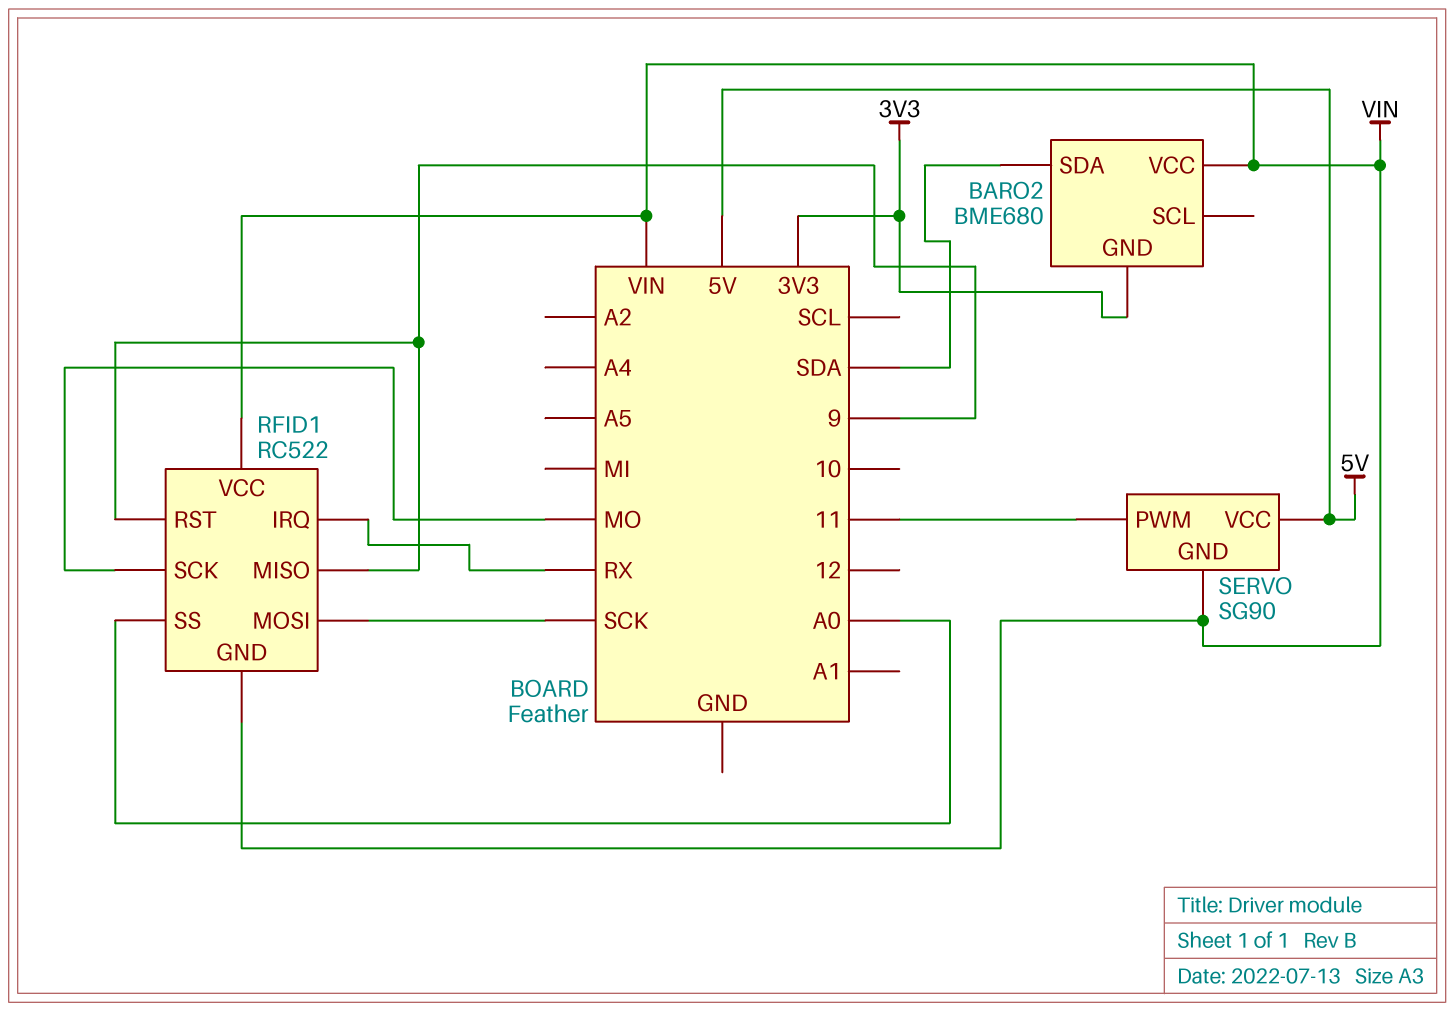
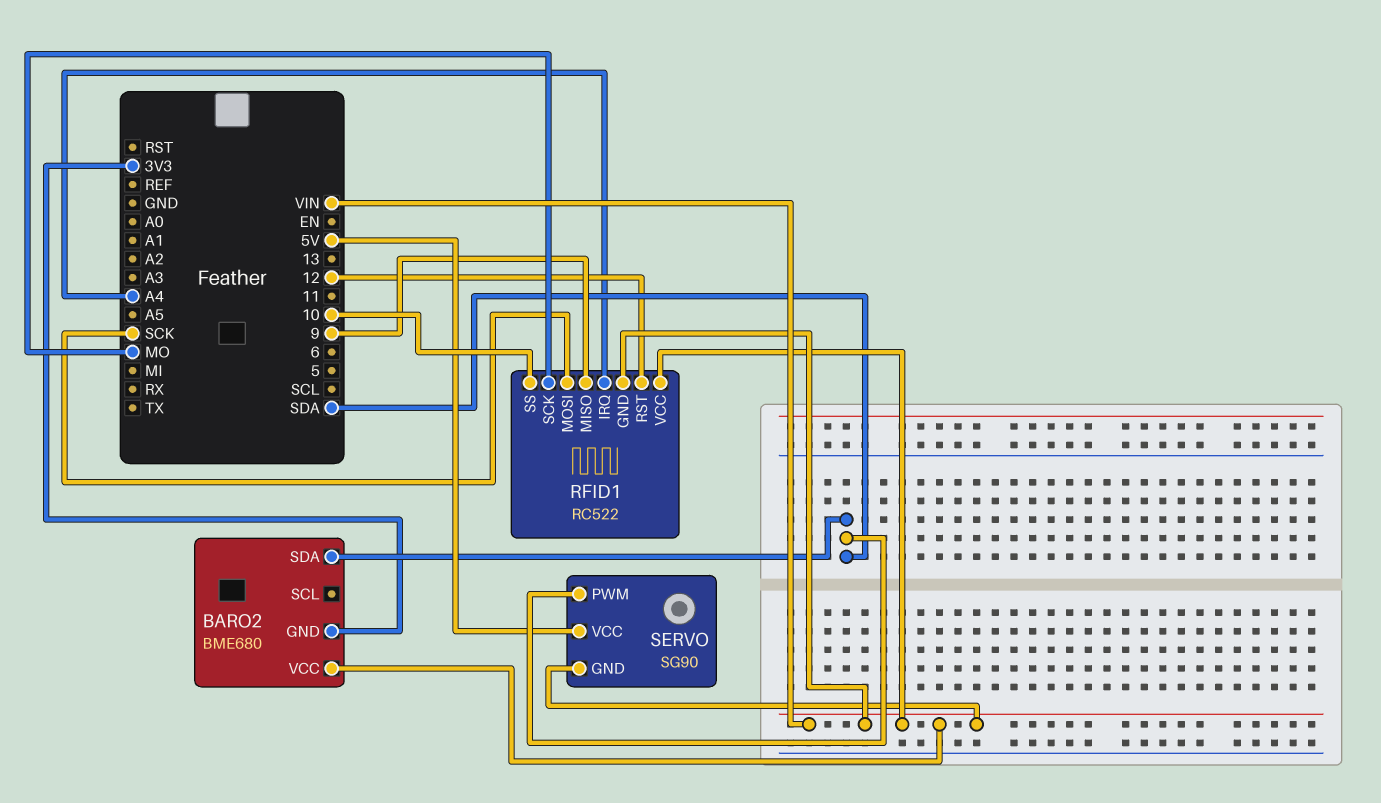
RFID1 pin IRQ: RX -> A4
RFID1 pin RST: 9 -> 12
RFID1 pin SS: A0 -> 10
SERVO pin PWM: 11 -> SDA

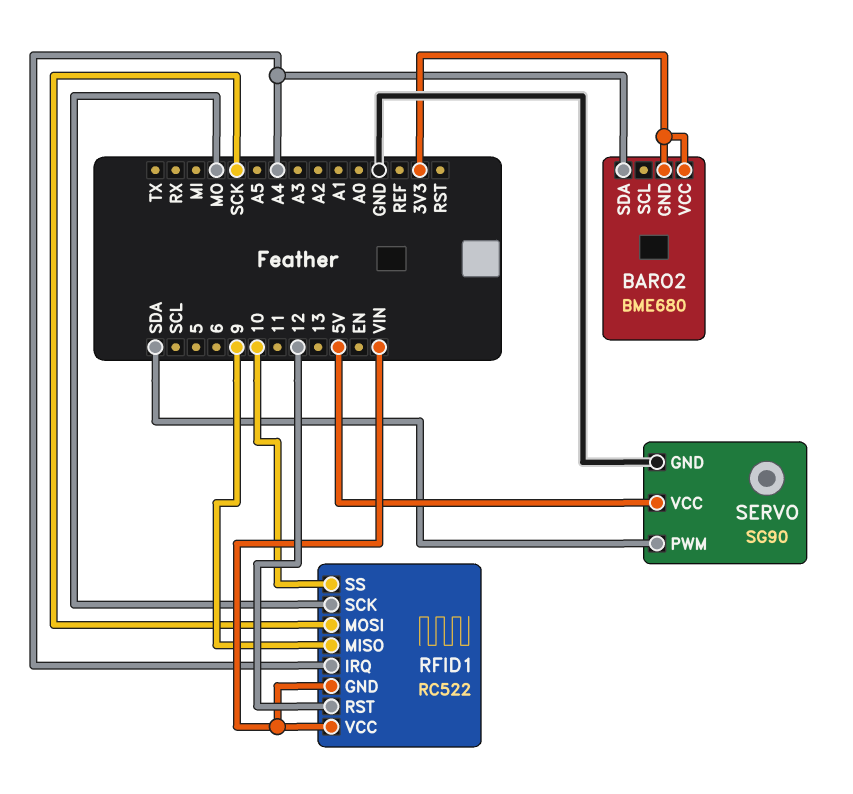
BARO2 pin SDA: SDA -> A4
BARO2 pin VCC: VIN -> 3V3
SERVO pin GND: VIN -> GND

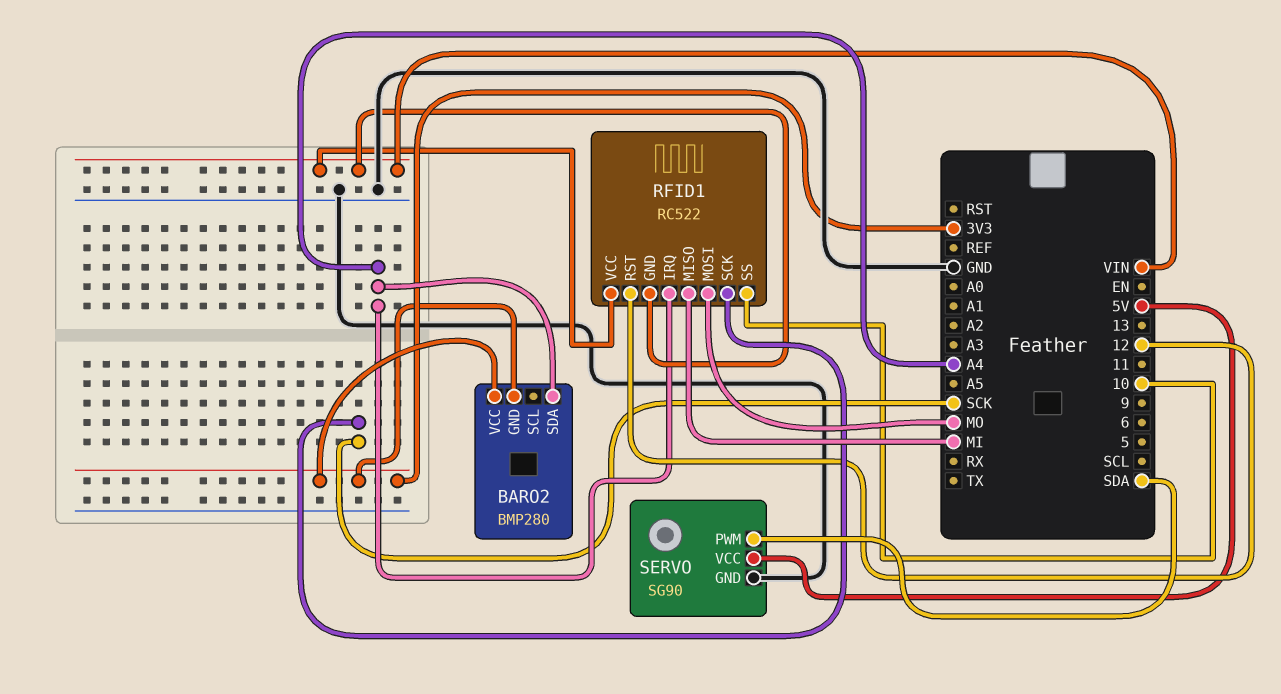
BARO2: BME680 -> BMP280
RFID1 pin MISO: 9 -> MI
RFID1 pin MOSI: SCK -> MO
RFID1 pin SCK: MO -> SCK

